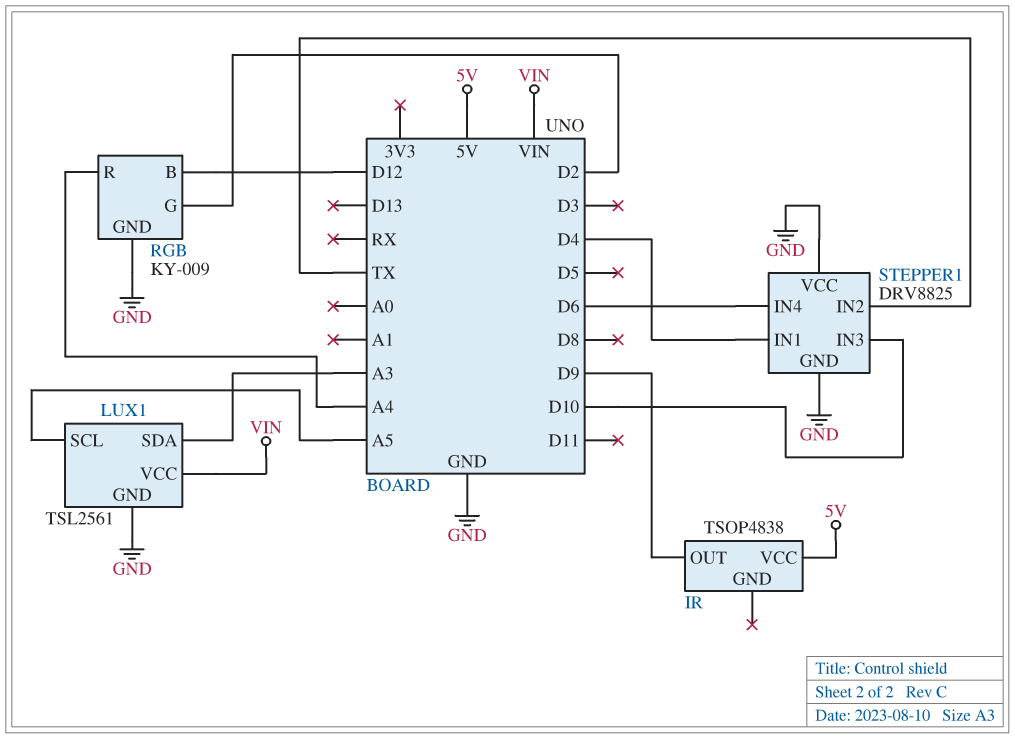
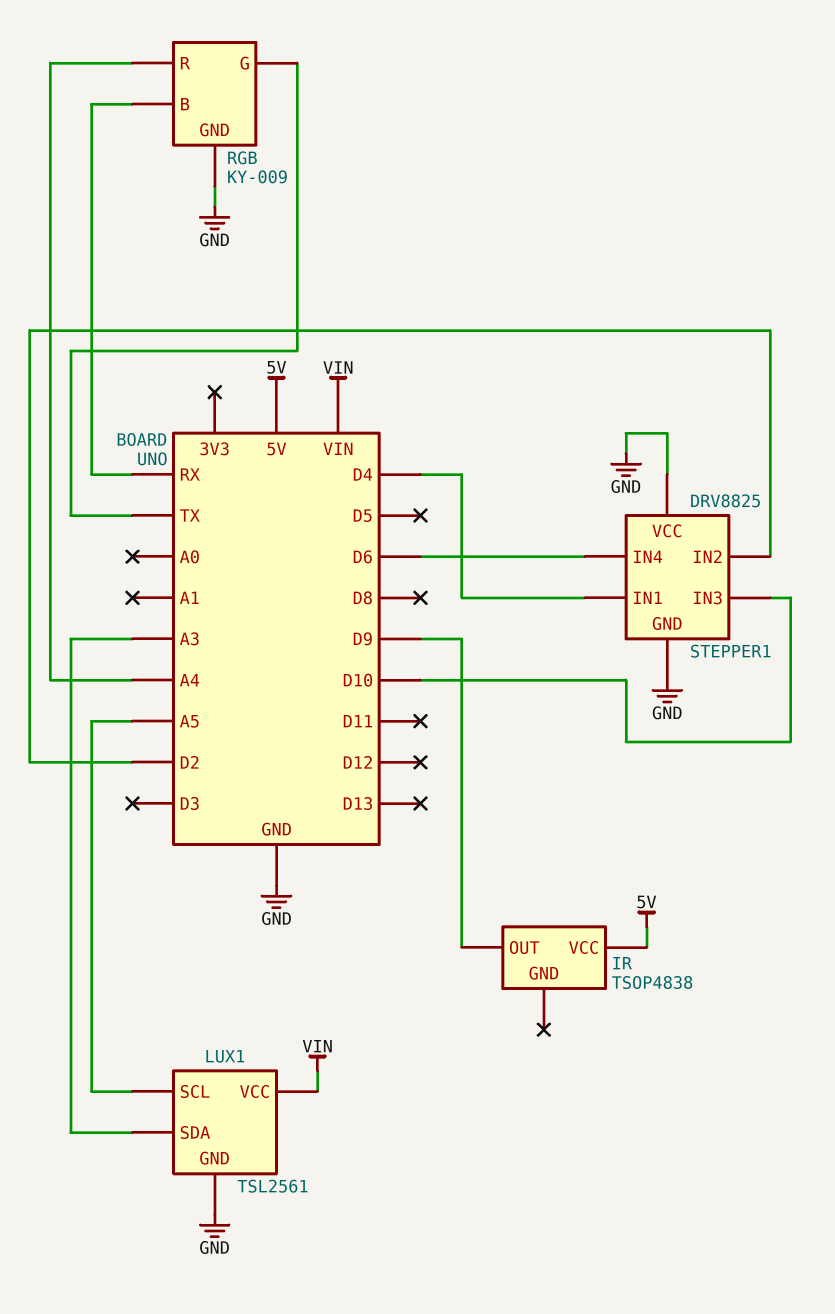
RGB pin B: D12 -> RX
RGB pin G: D2 -> TX
STEPPER1 pin IN2: TX -> D2

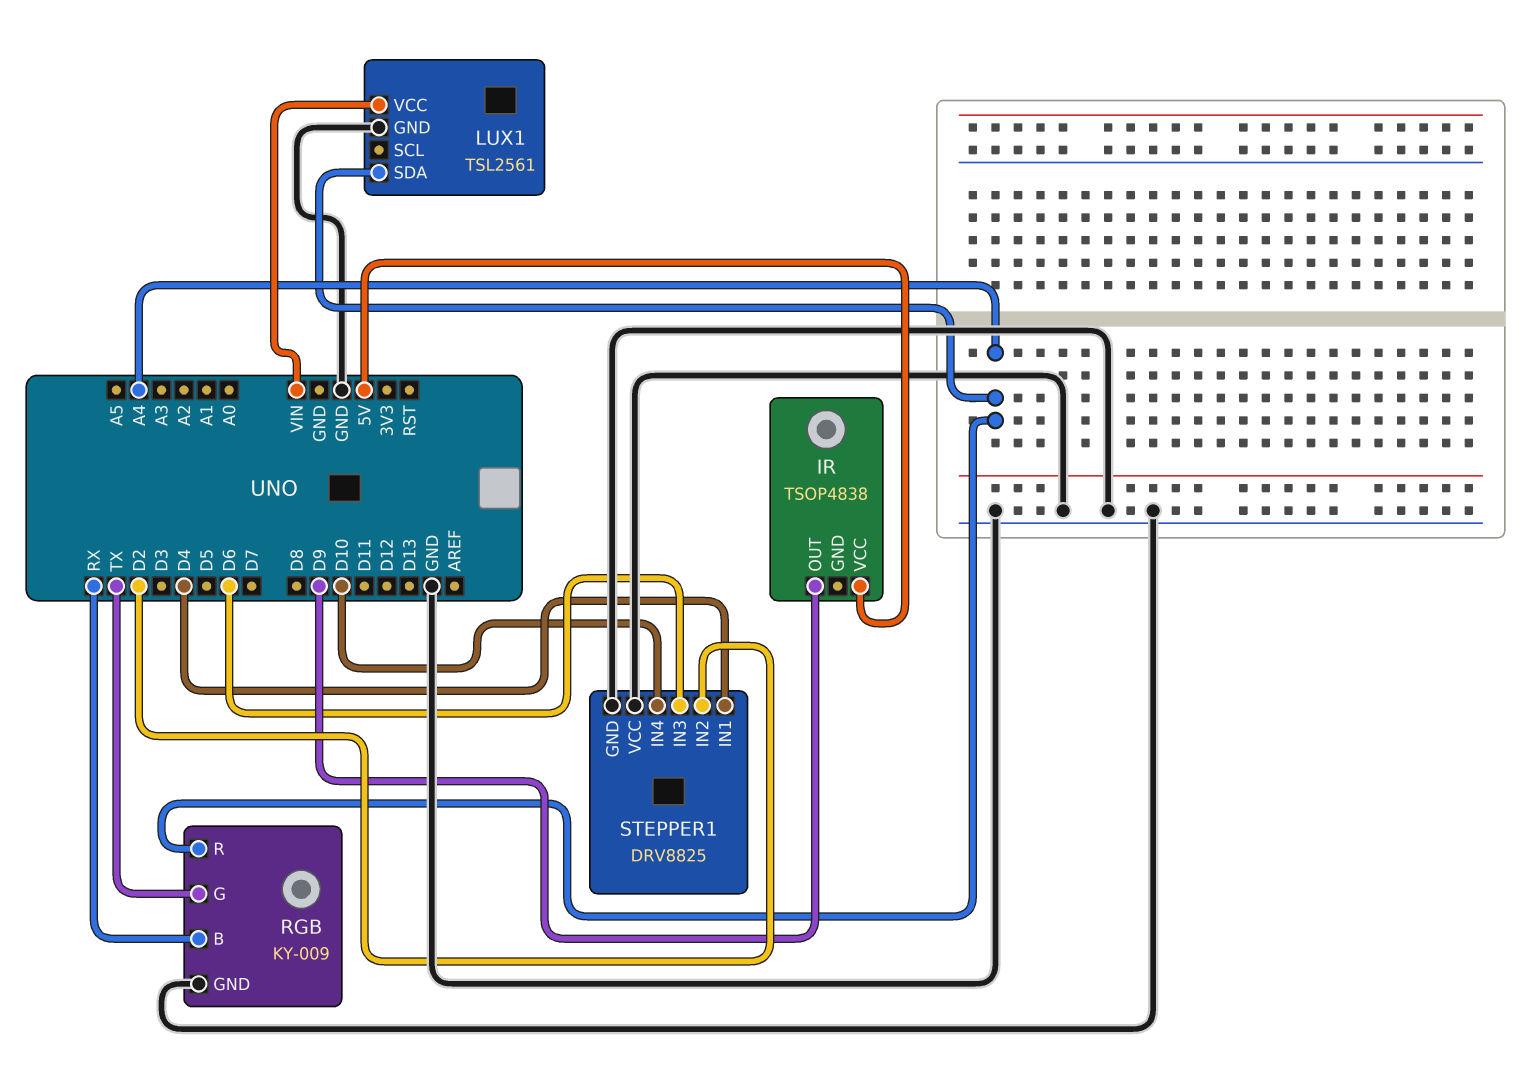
LUX1 pin SCL: A5 -> none
LUX1 pin SDA: A3 -> A4
STEPPER1 pin IN3: D10 -> D6
STEPPER1 pin IN4: D6 -> D10

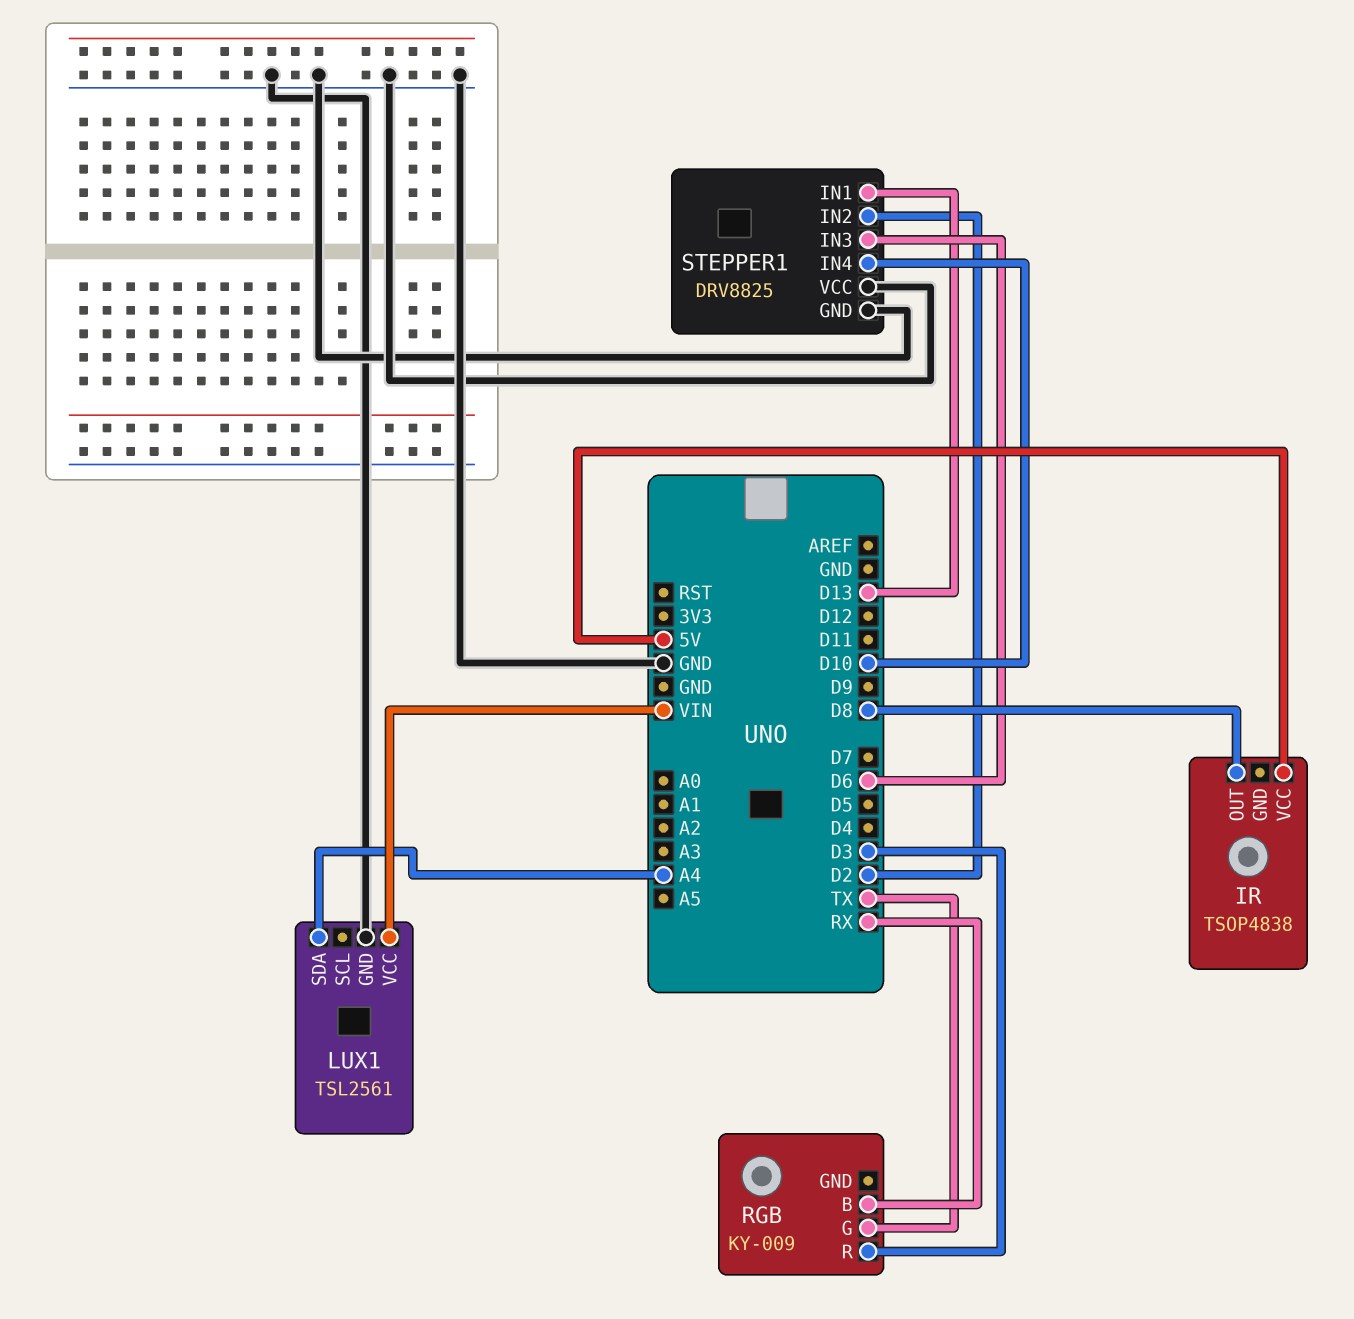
IR pin OUT: D9 -> D8
RGB pin GND: GND -> none
RGB pin R: A4 -> D3
STEPPER1 pin IN1: D4 -> D13

